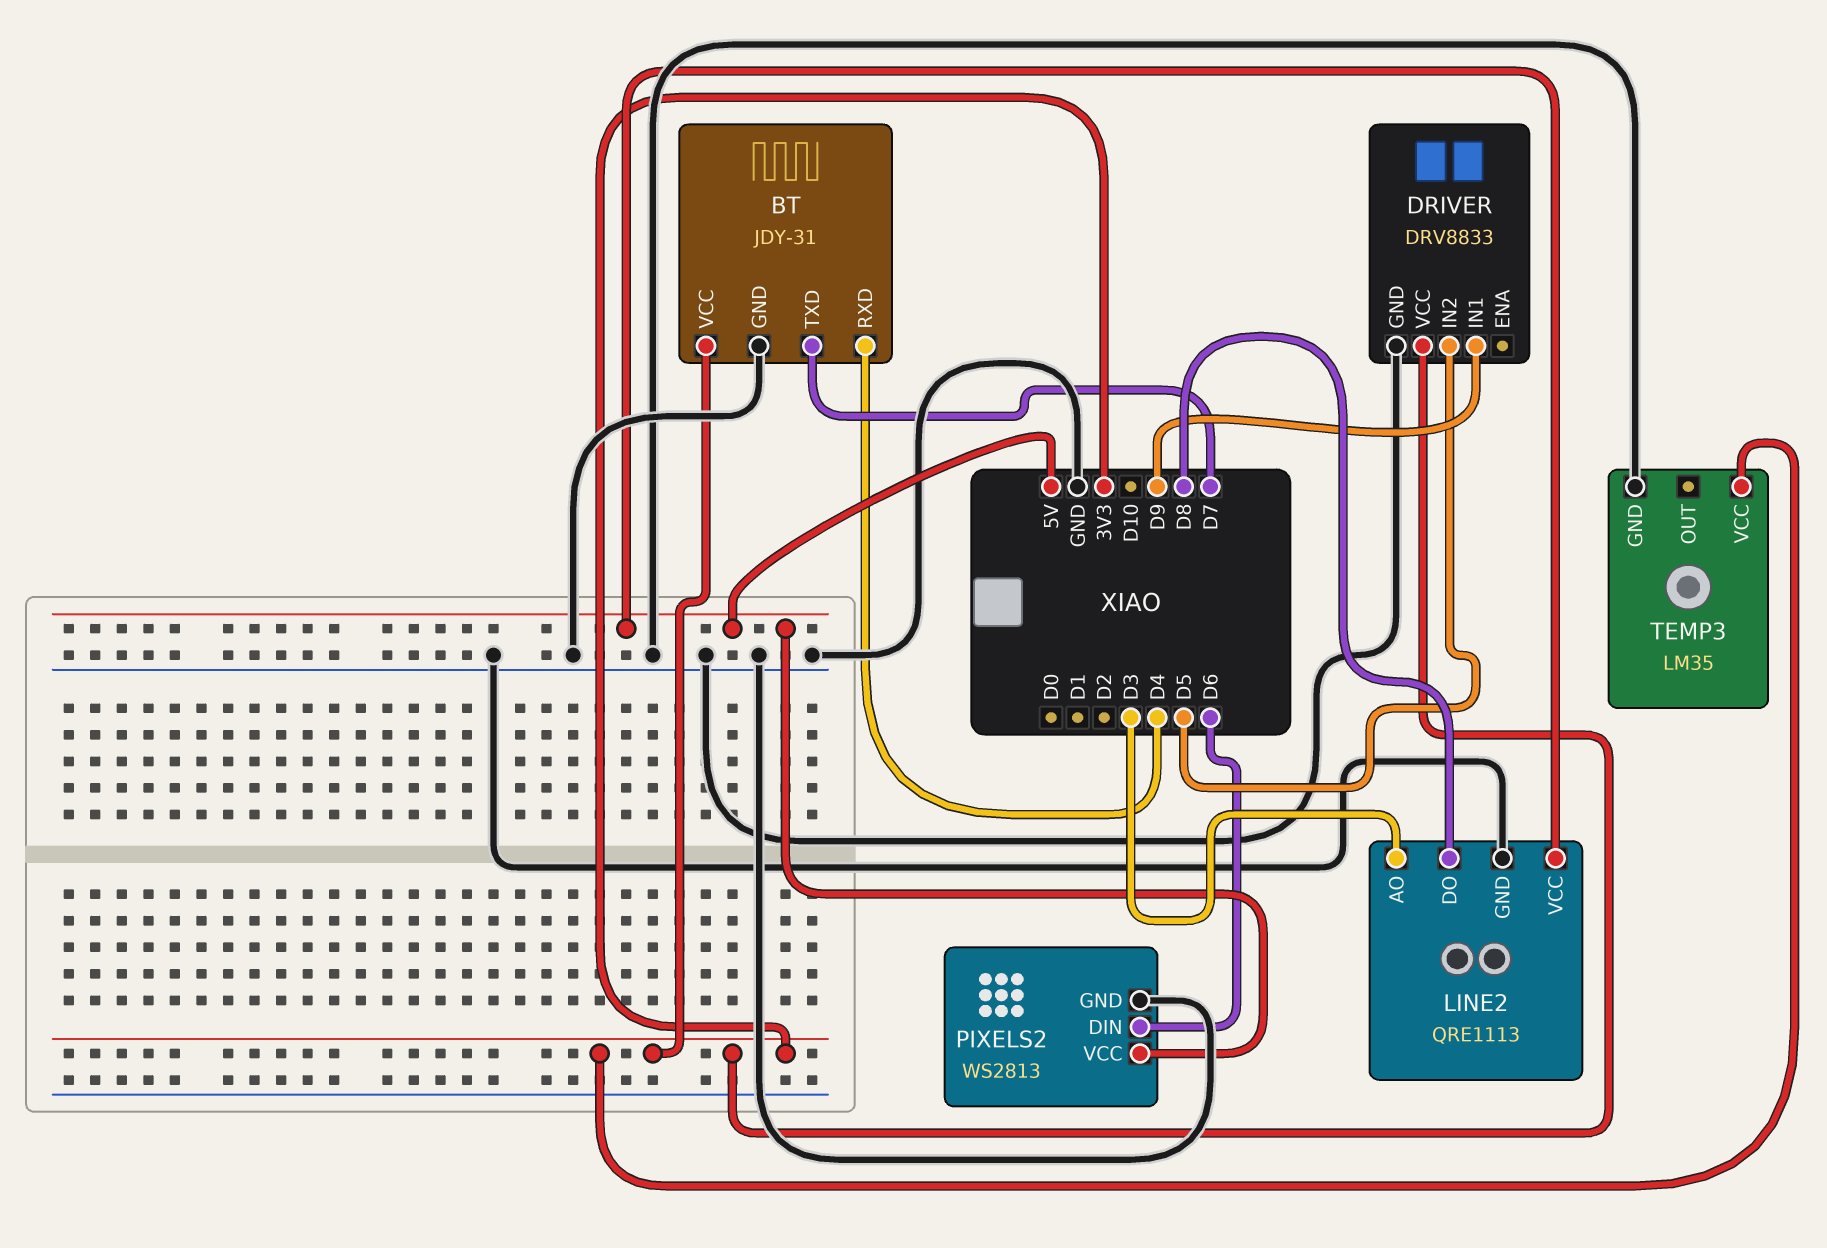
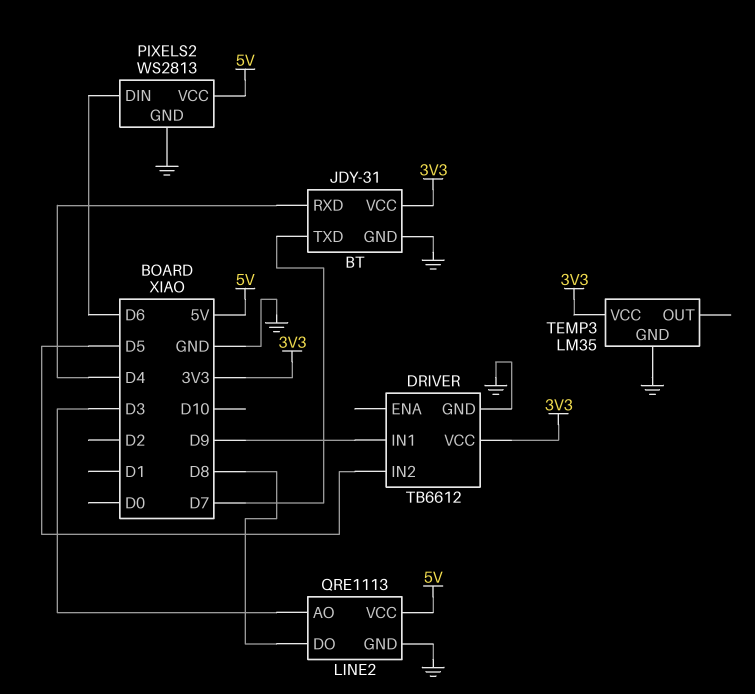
DRIVER: DRV8833 -> TB6612

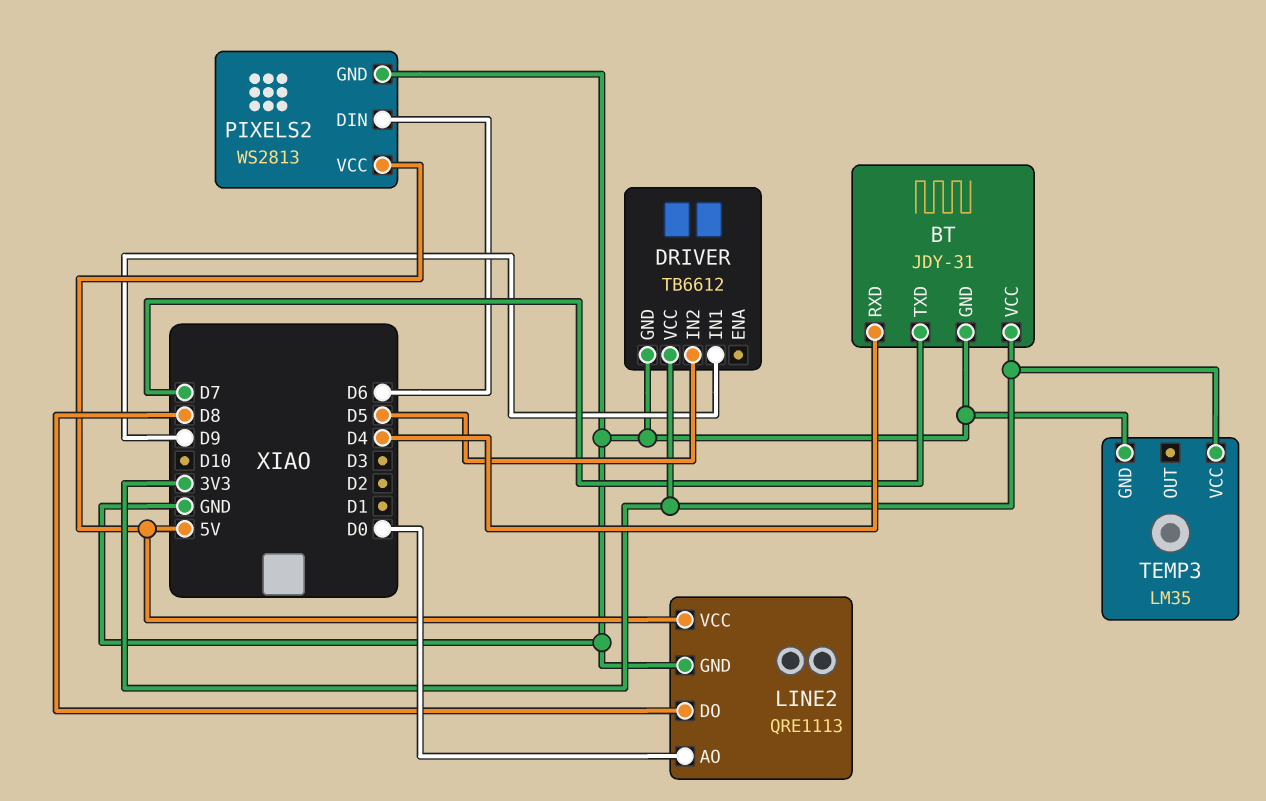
LINE2 pin AO: D3 -> D0

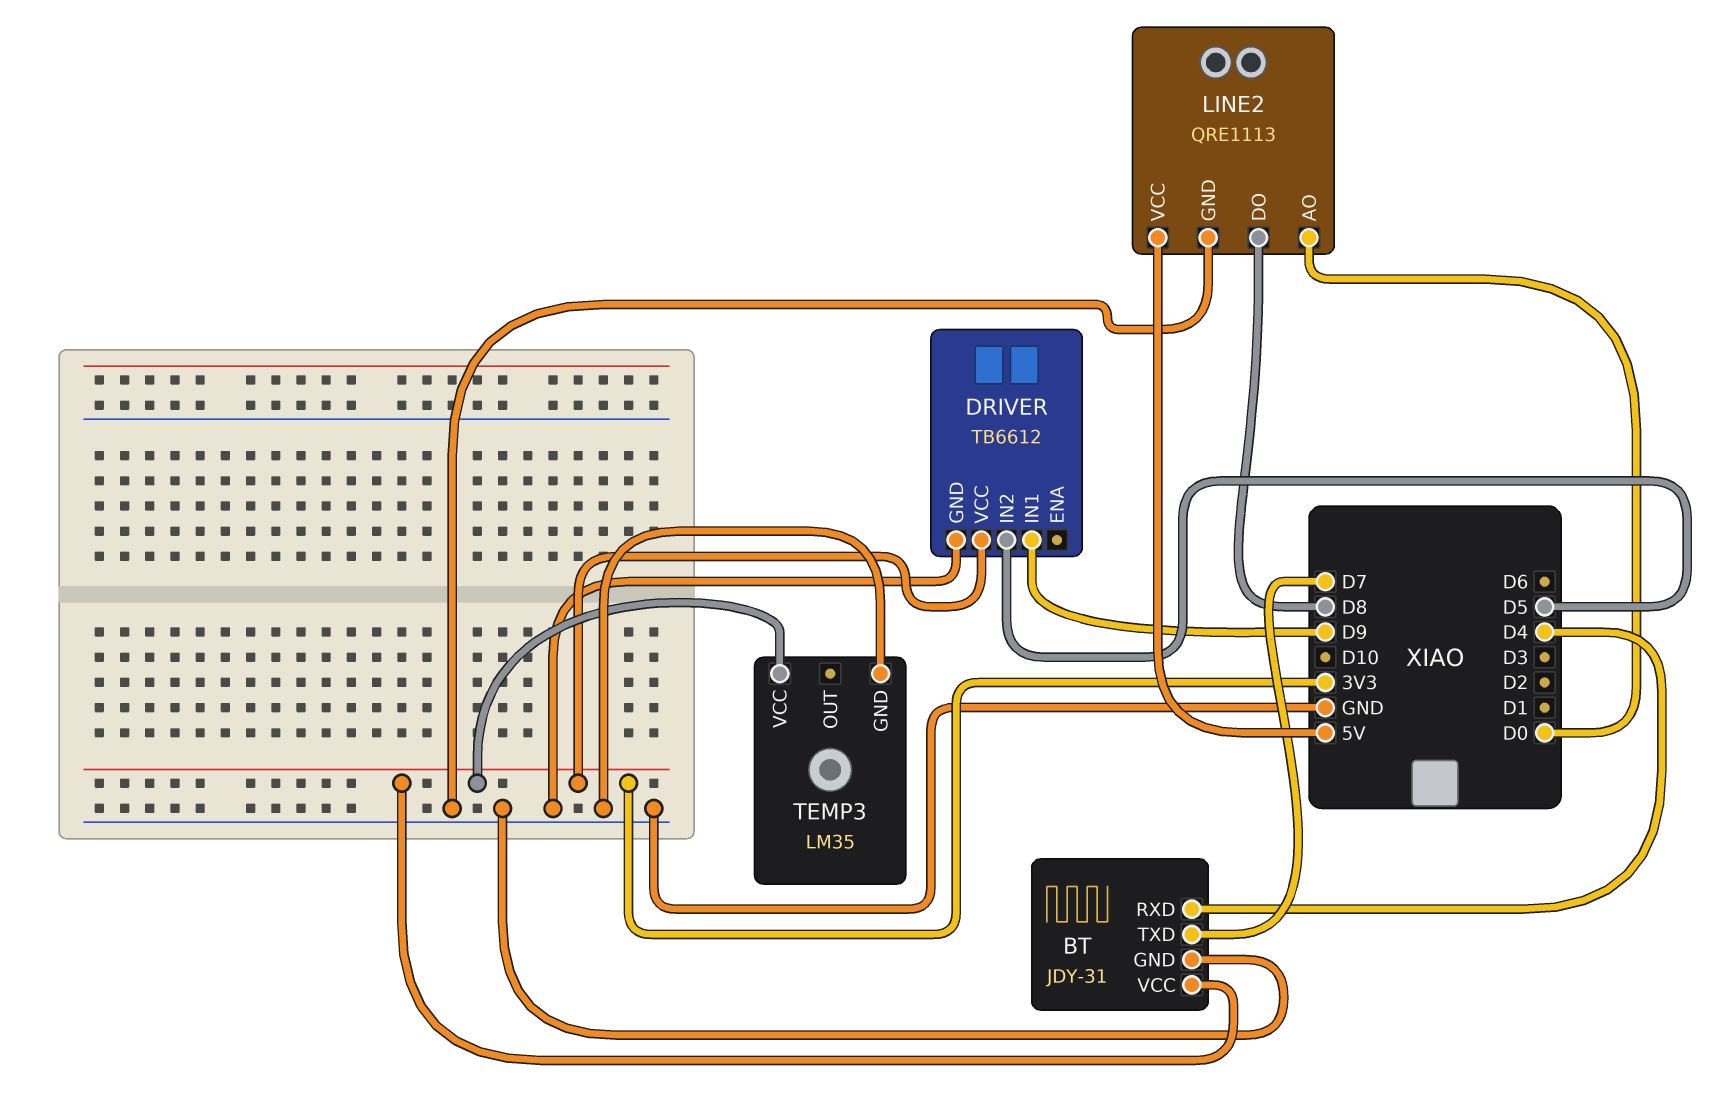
PIXELS2: WS2813 -> none
PIXELS2 pin DIN: D6 -> none
PIXELS2 pin GND: GND -> none
PIXELS2 pin VCC: 5V -> none

